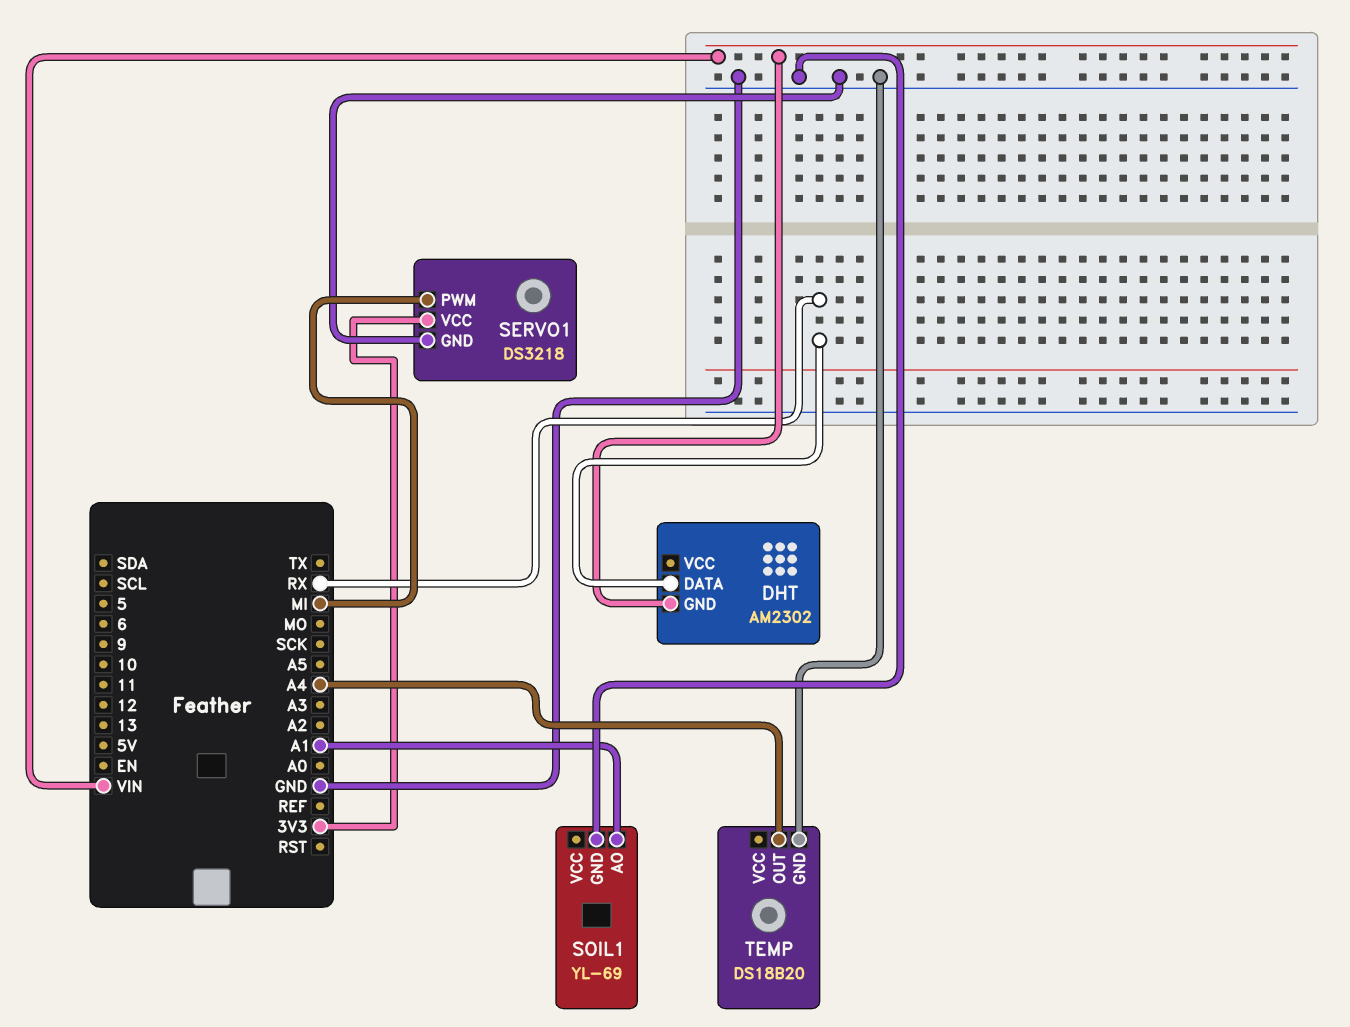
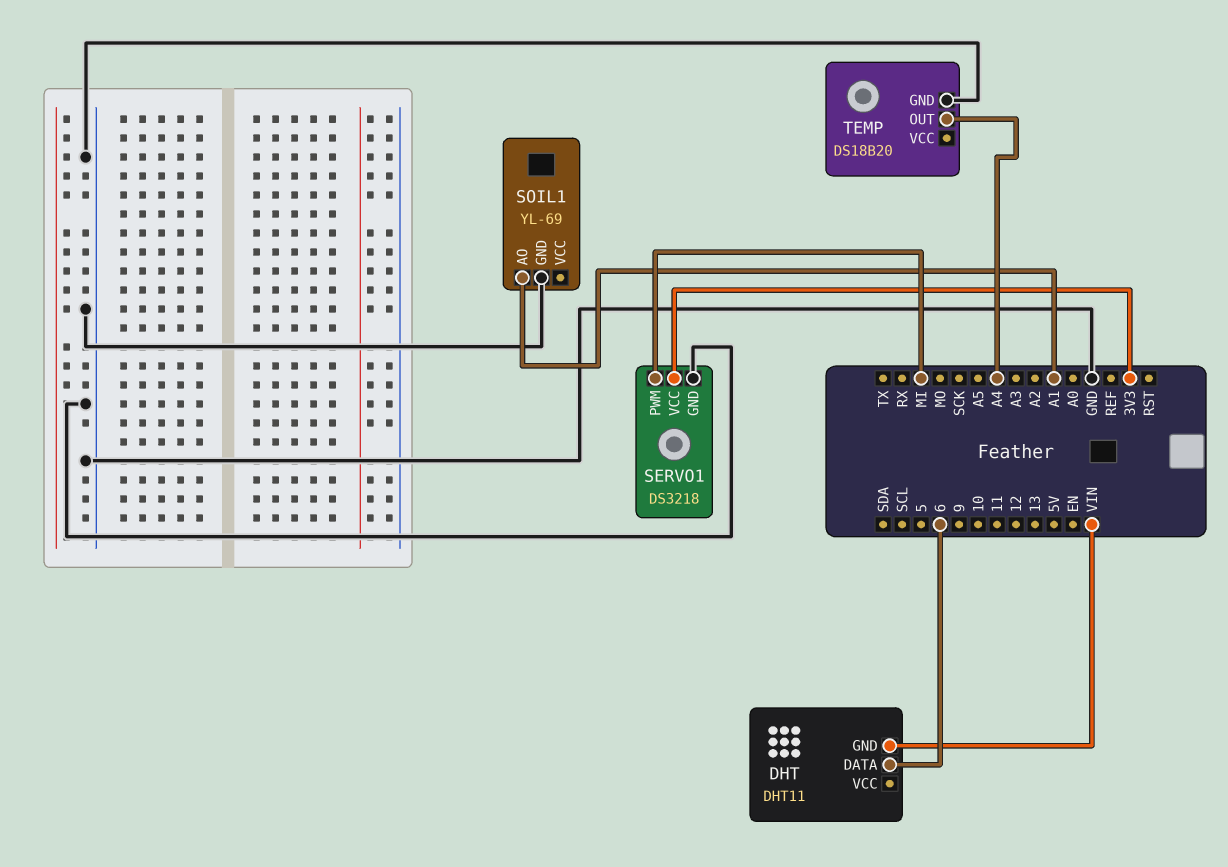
DHT: AM2302 -> DHT11
DHT pin DATA: RX -> 6

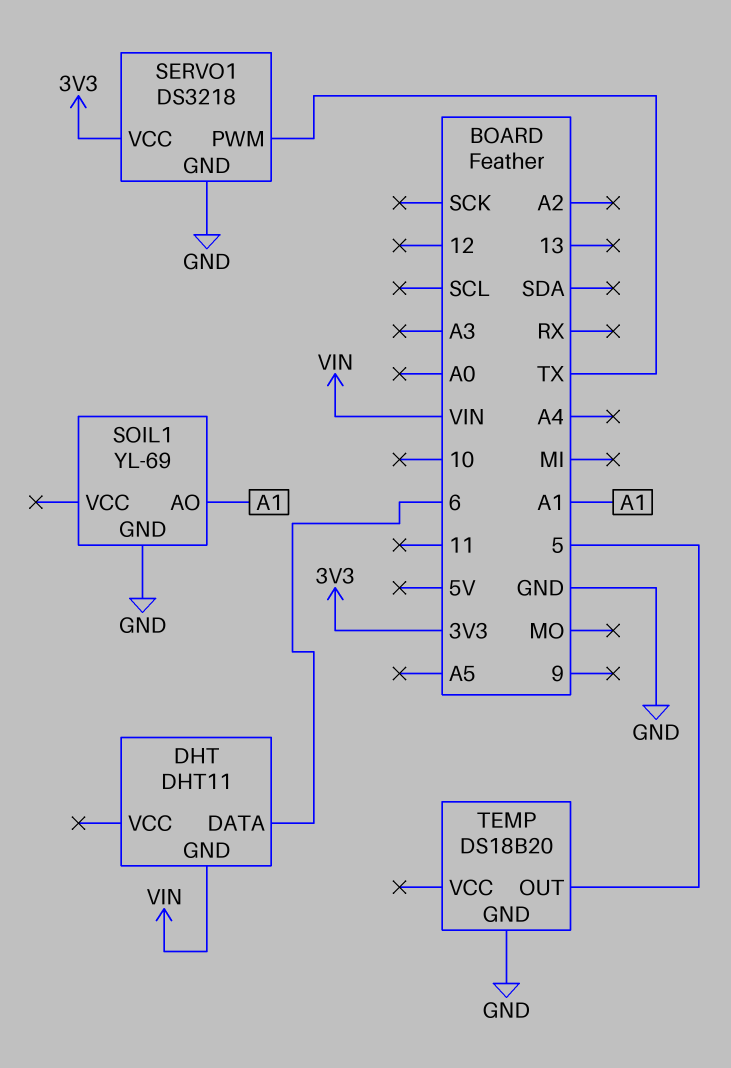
SERVO1 pin PWM: MI -> TX
TEMP pin OUT: A4 -> 5

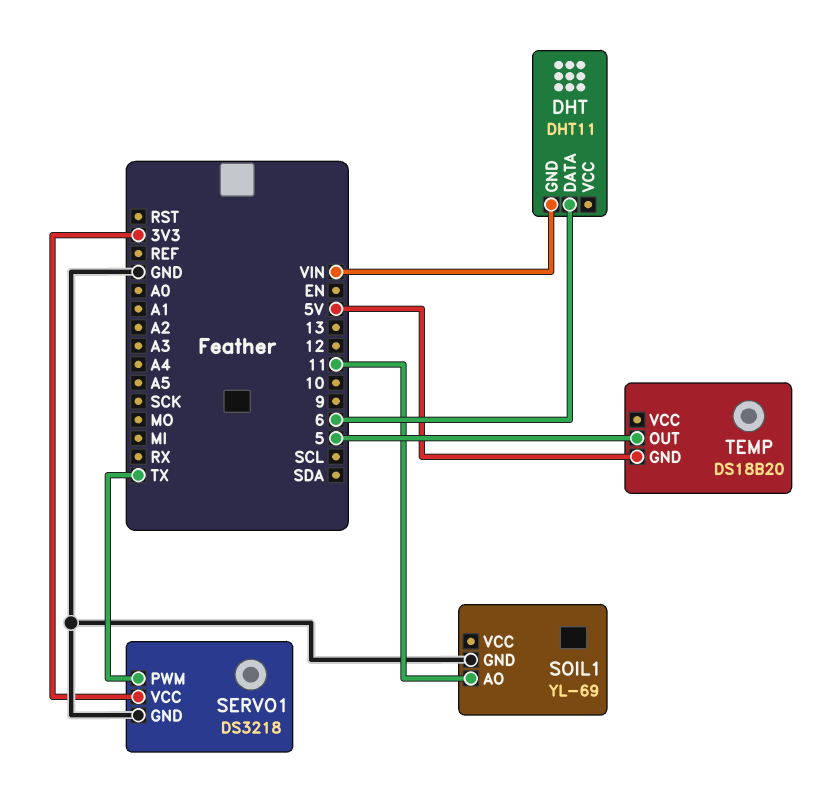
SOIL1 pin AO: A1 -> 11
TEMP pin GND: GND -> 5V

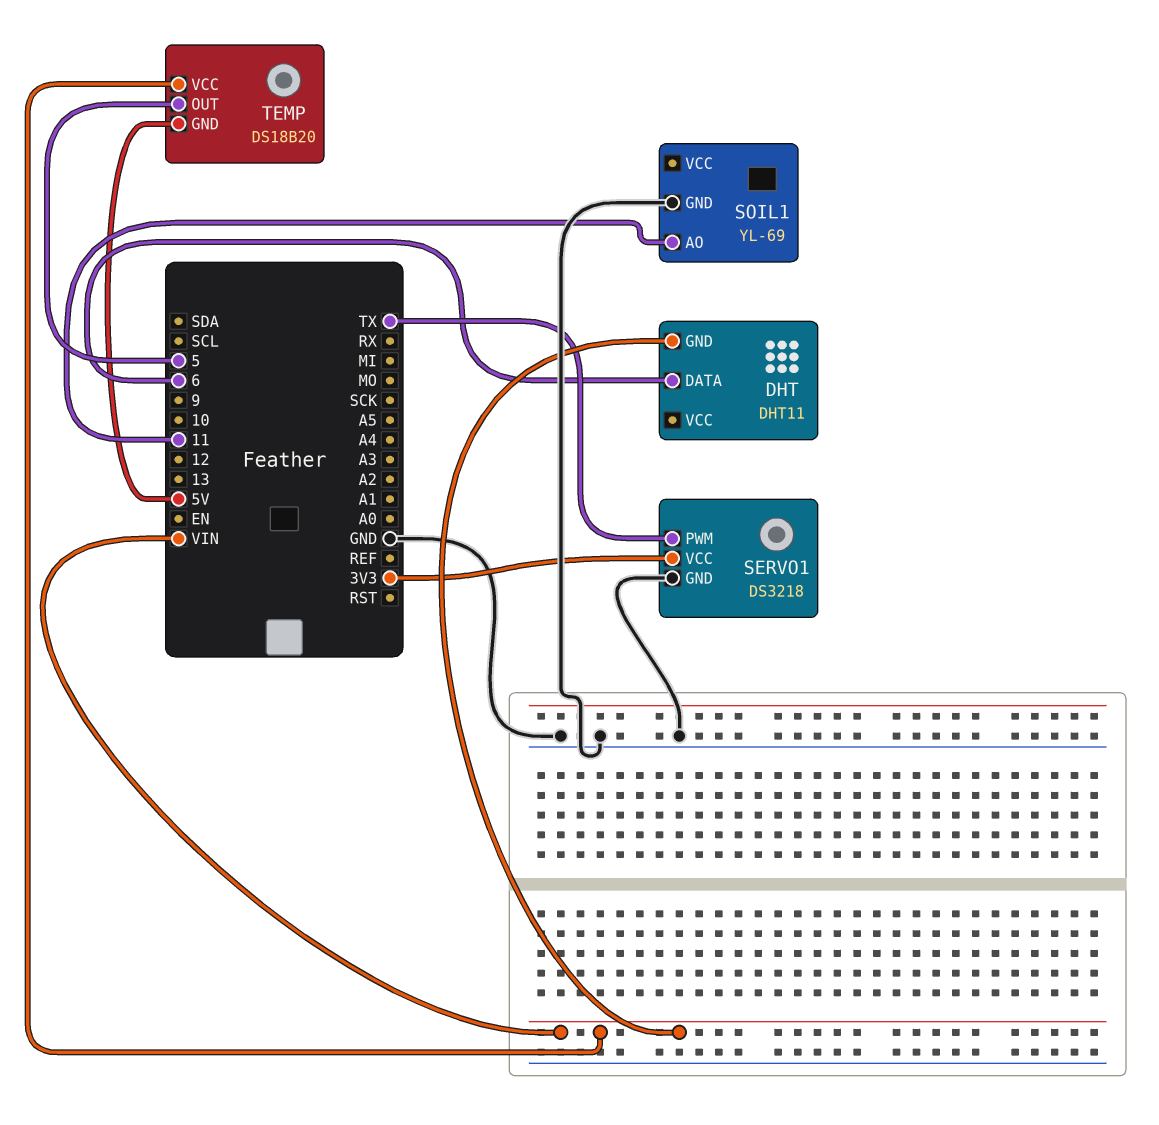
TEMP pin VCC: none -> VIN

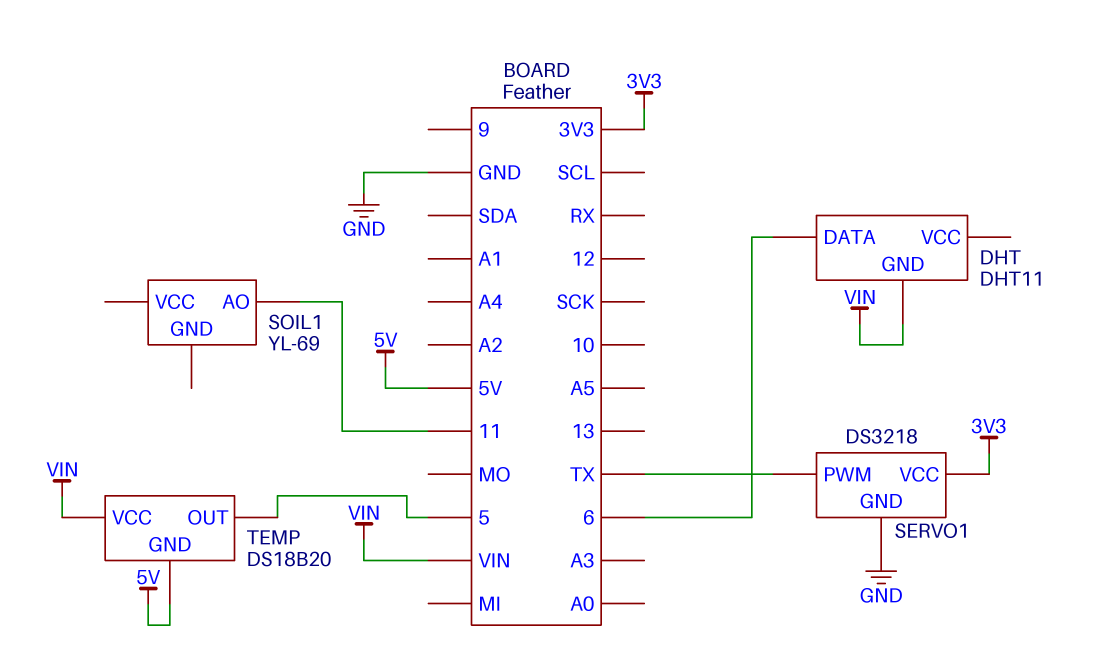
SOIL1 pin GND: GND -> none

